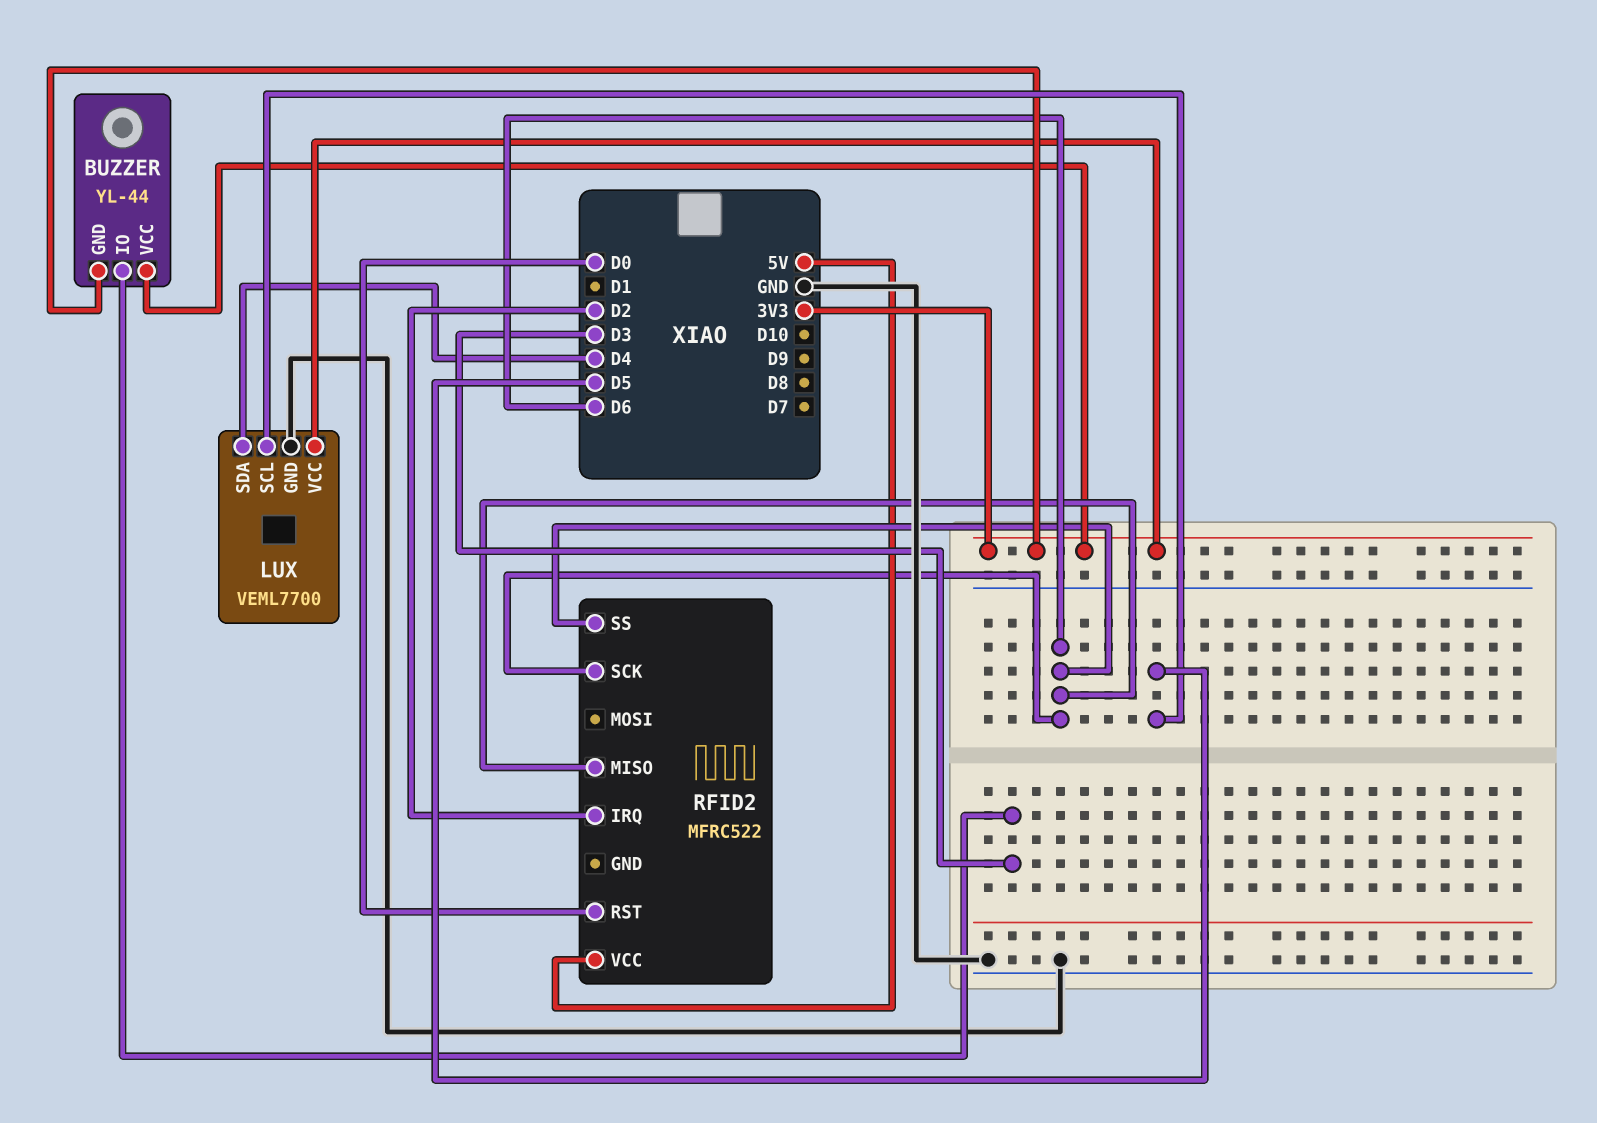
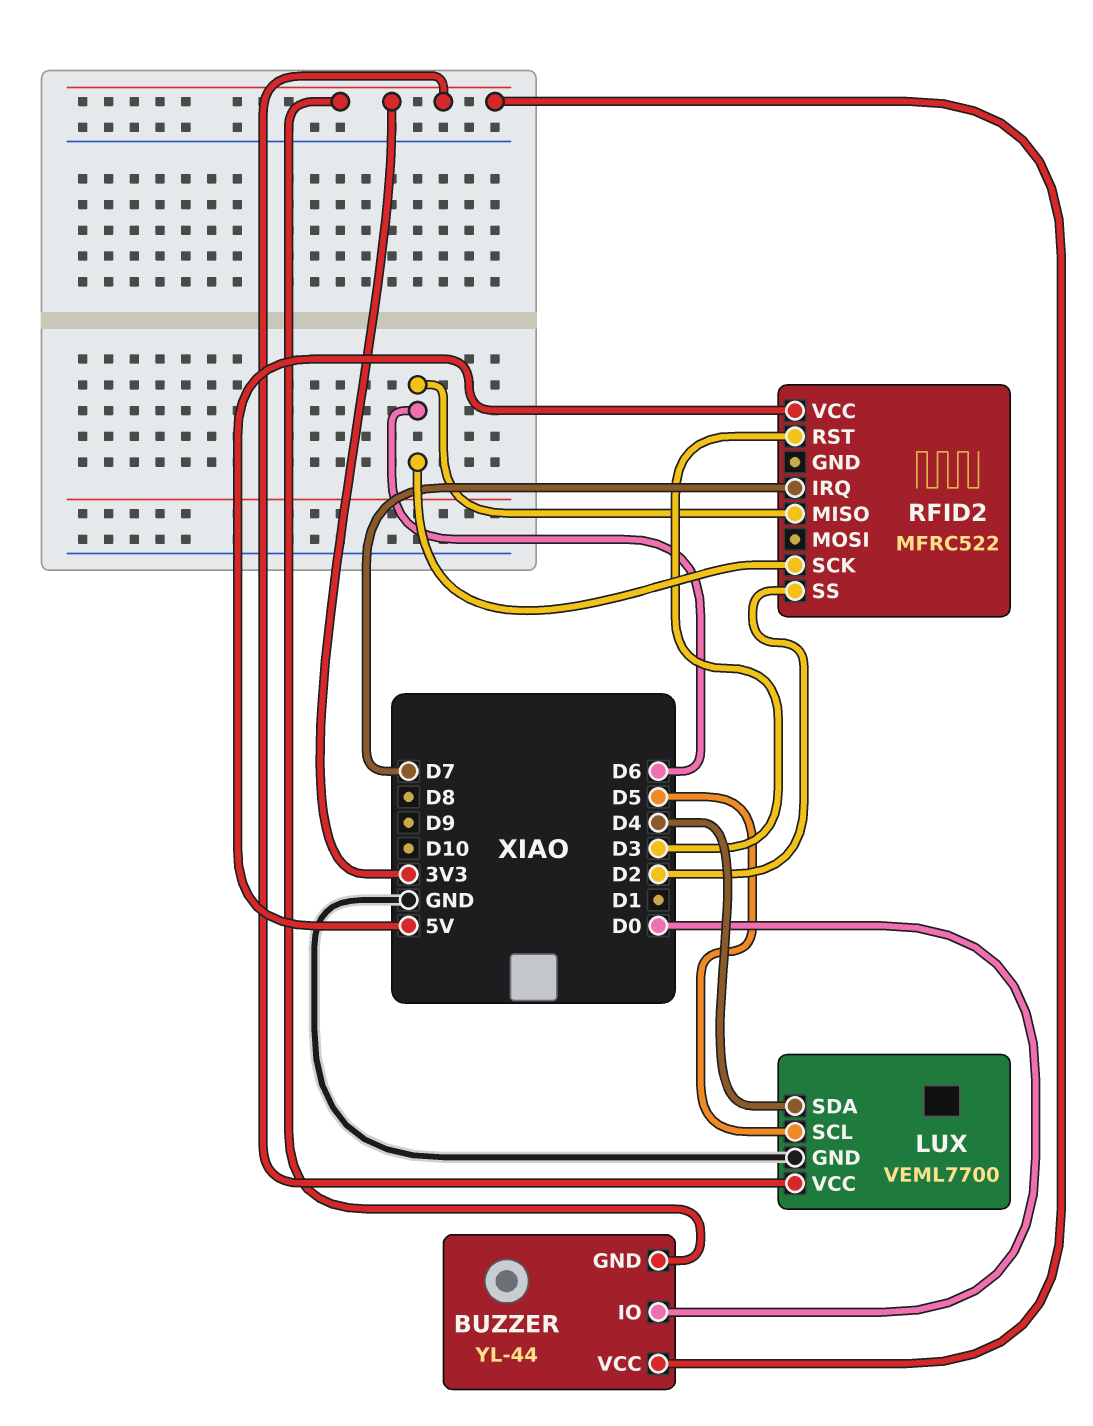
BUZZER pin IO: D3 -> D0
RFID2 pin IRQ: D2 -> D7
RFID2 pin RST: D0 -> D3
RFID2 pin SS: D6 -> D2

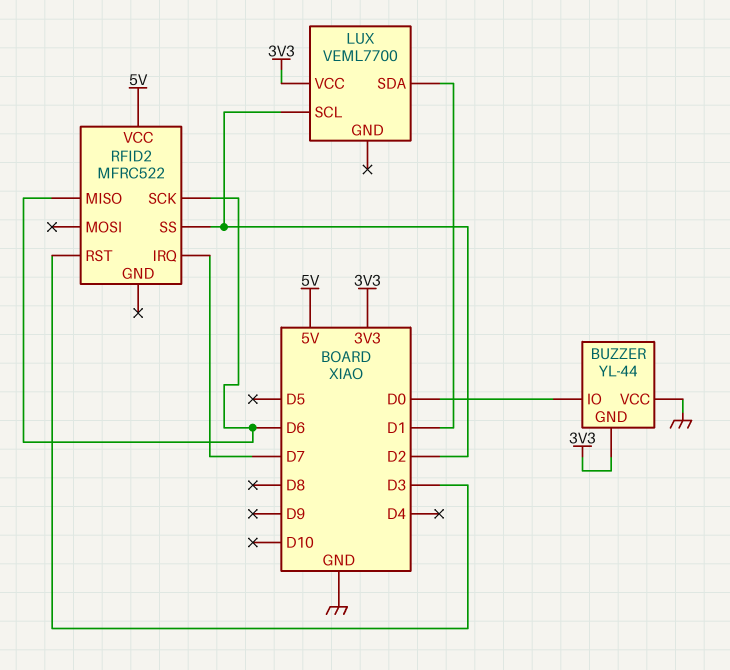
BUZZER pin VCC: 3V3 -> GND
LUX pin GND: GND -> none
LUX pin SCL: D5 -> D2
LUX pin SDA: D4 -> D1

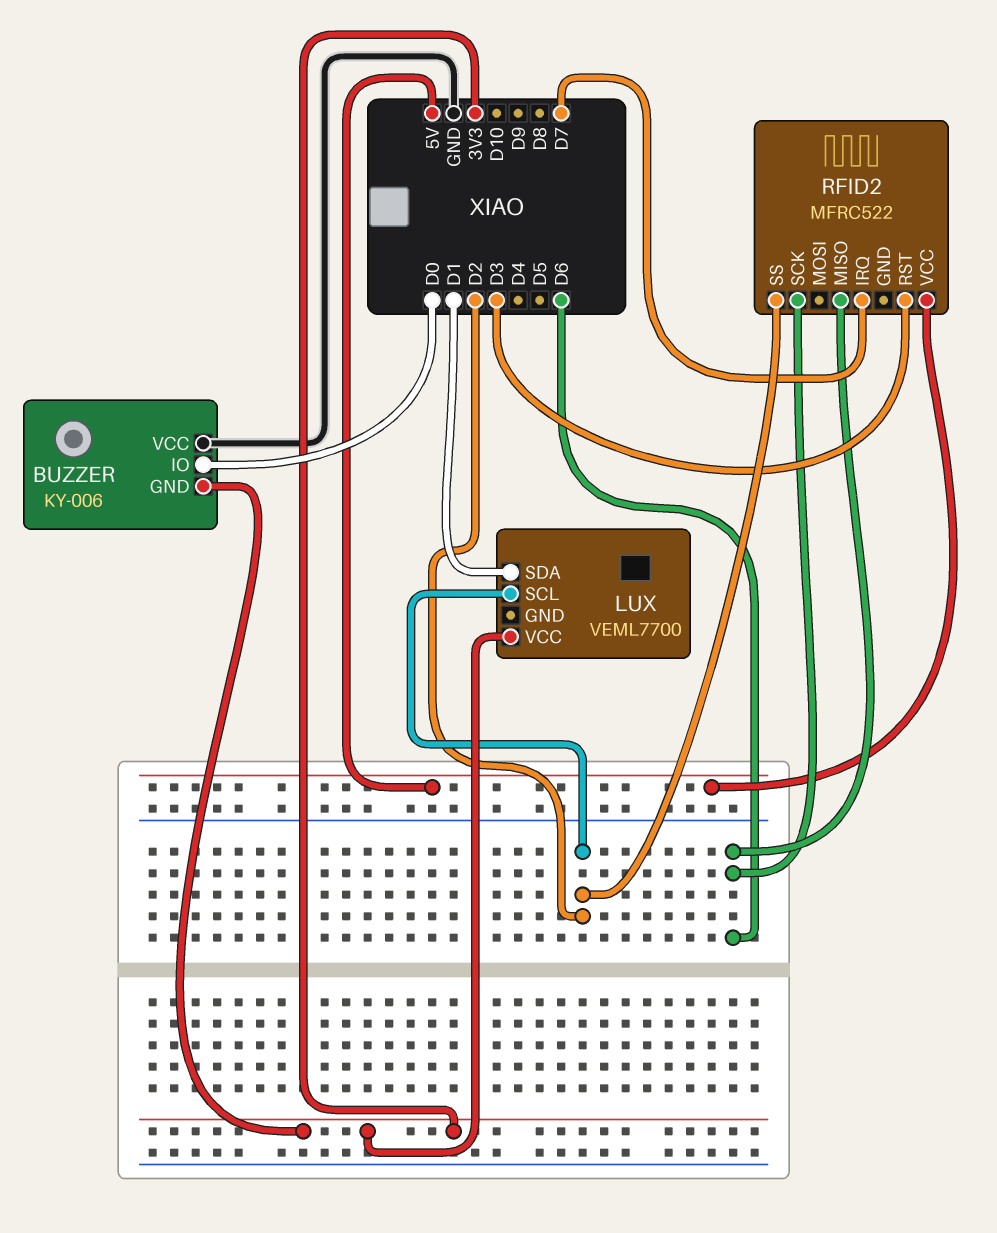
BUZZER: YL-44 -> KY-006

